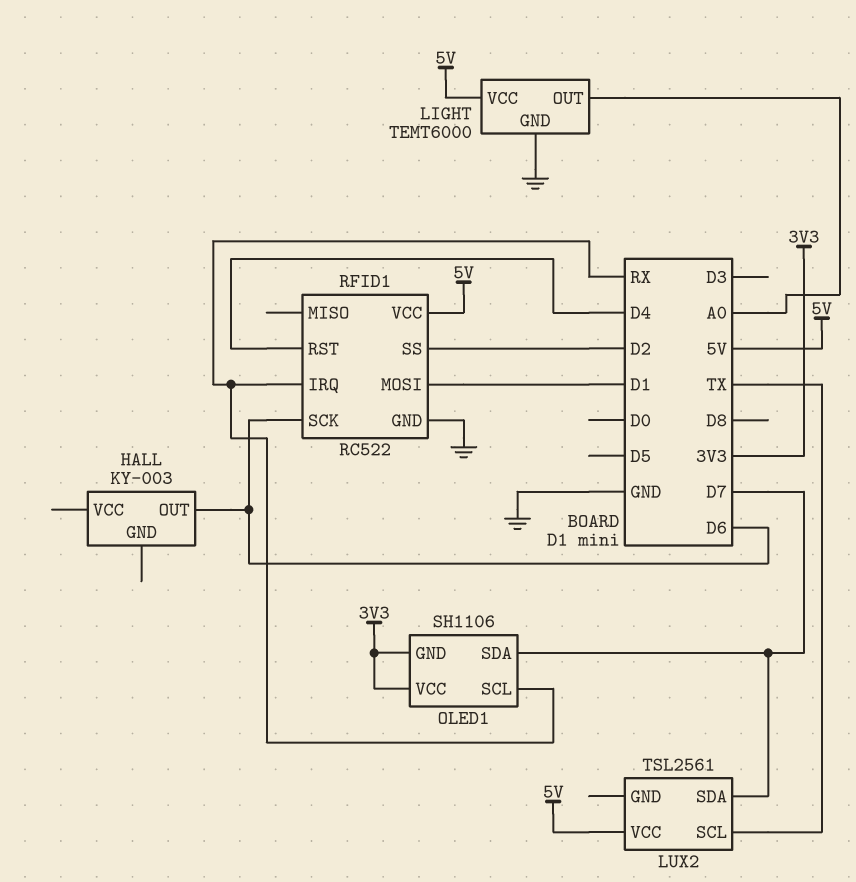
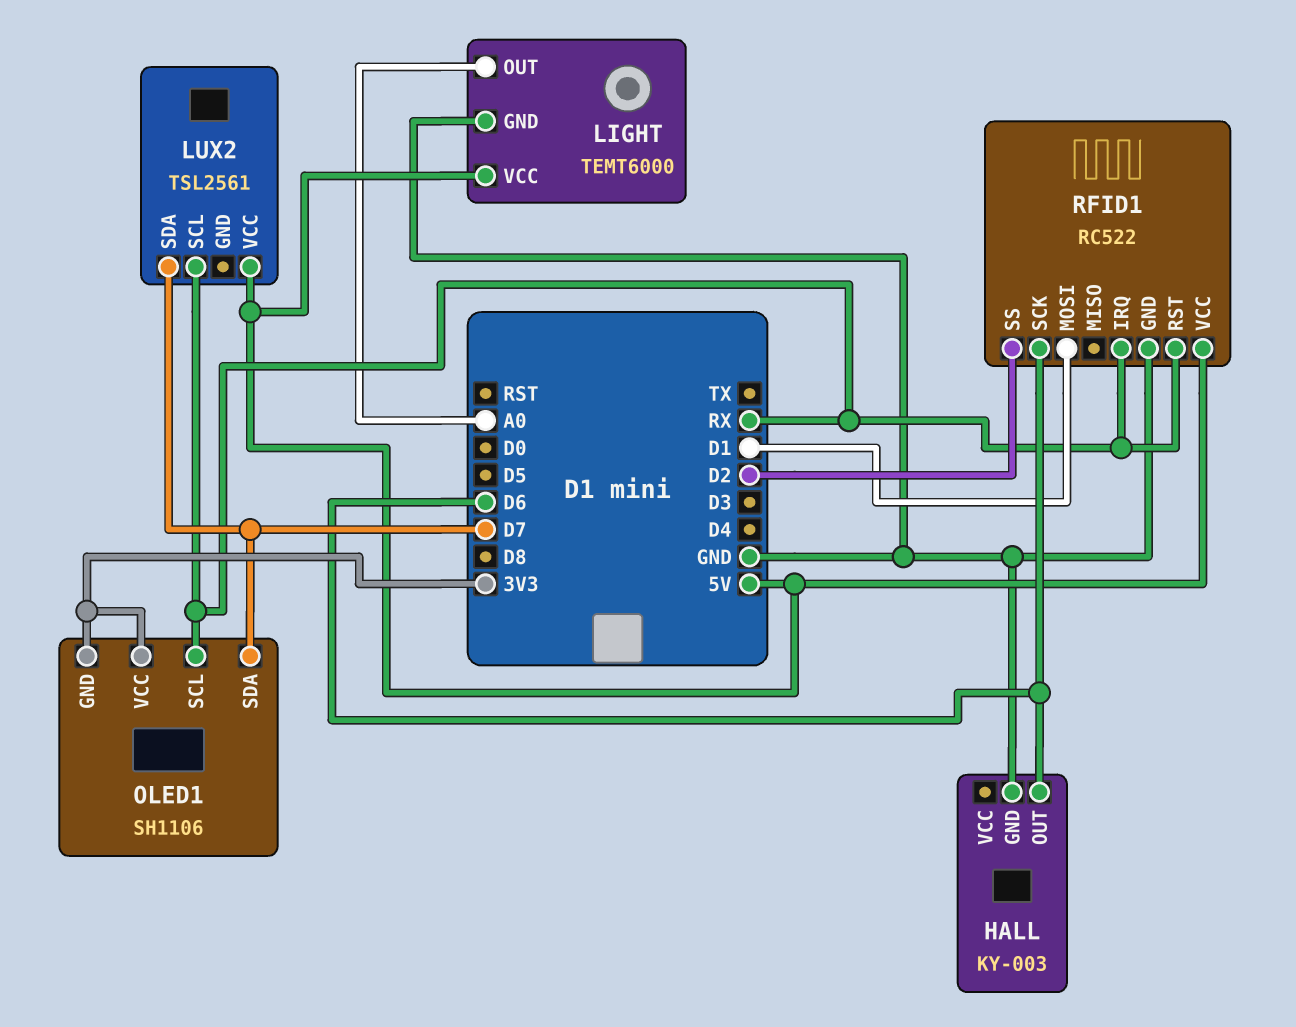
HALL pin GND: none -> GND
LUX2 pin SCL: TX -> RX
RFID1 pin RST: D4 -> RX

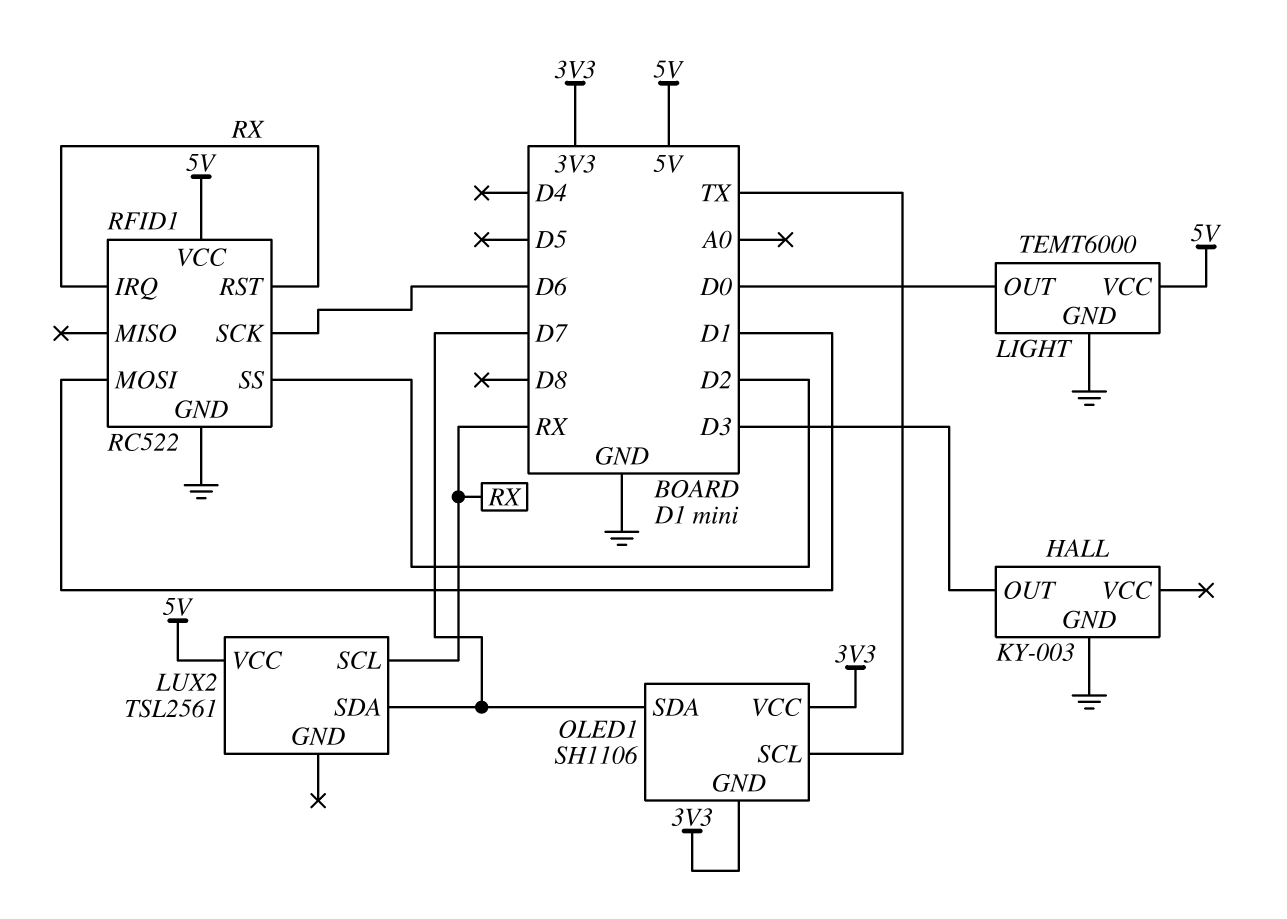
HALL pin OUT: D6 -> D3
LIGHT pin OUT: A0 -> D0
OLED1 pin SCL: RX -> TX

